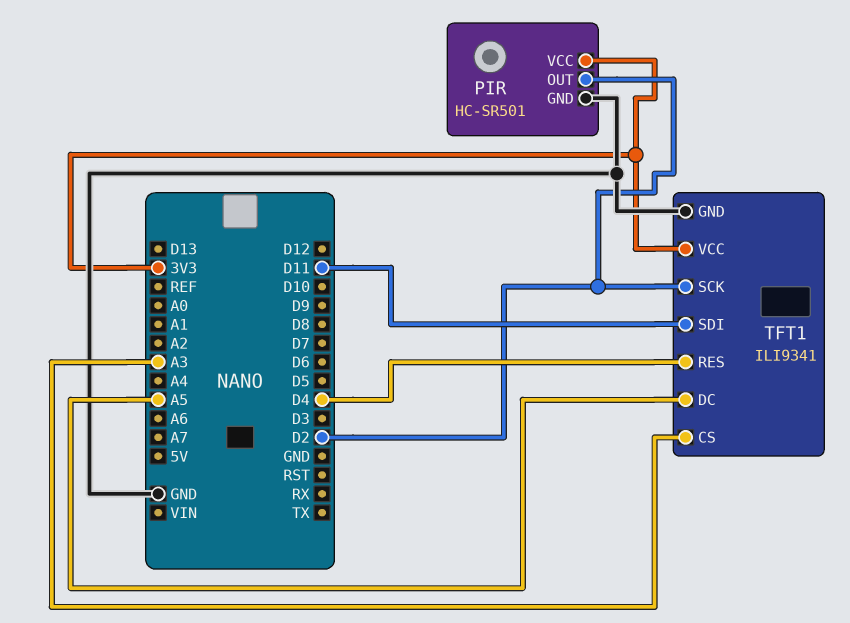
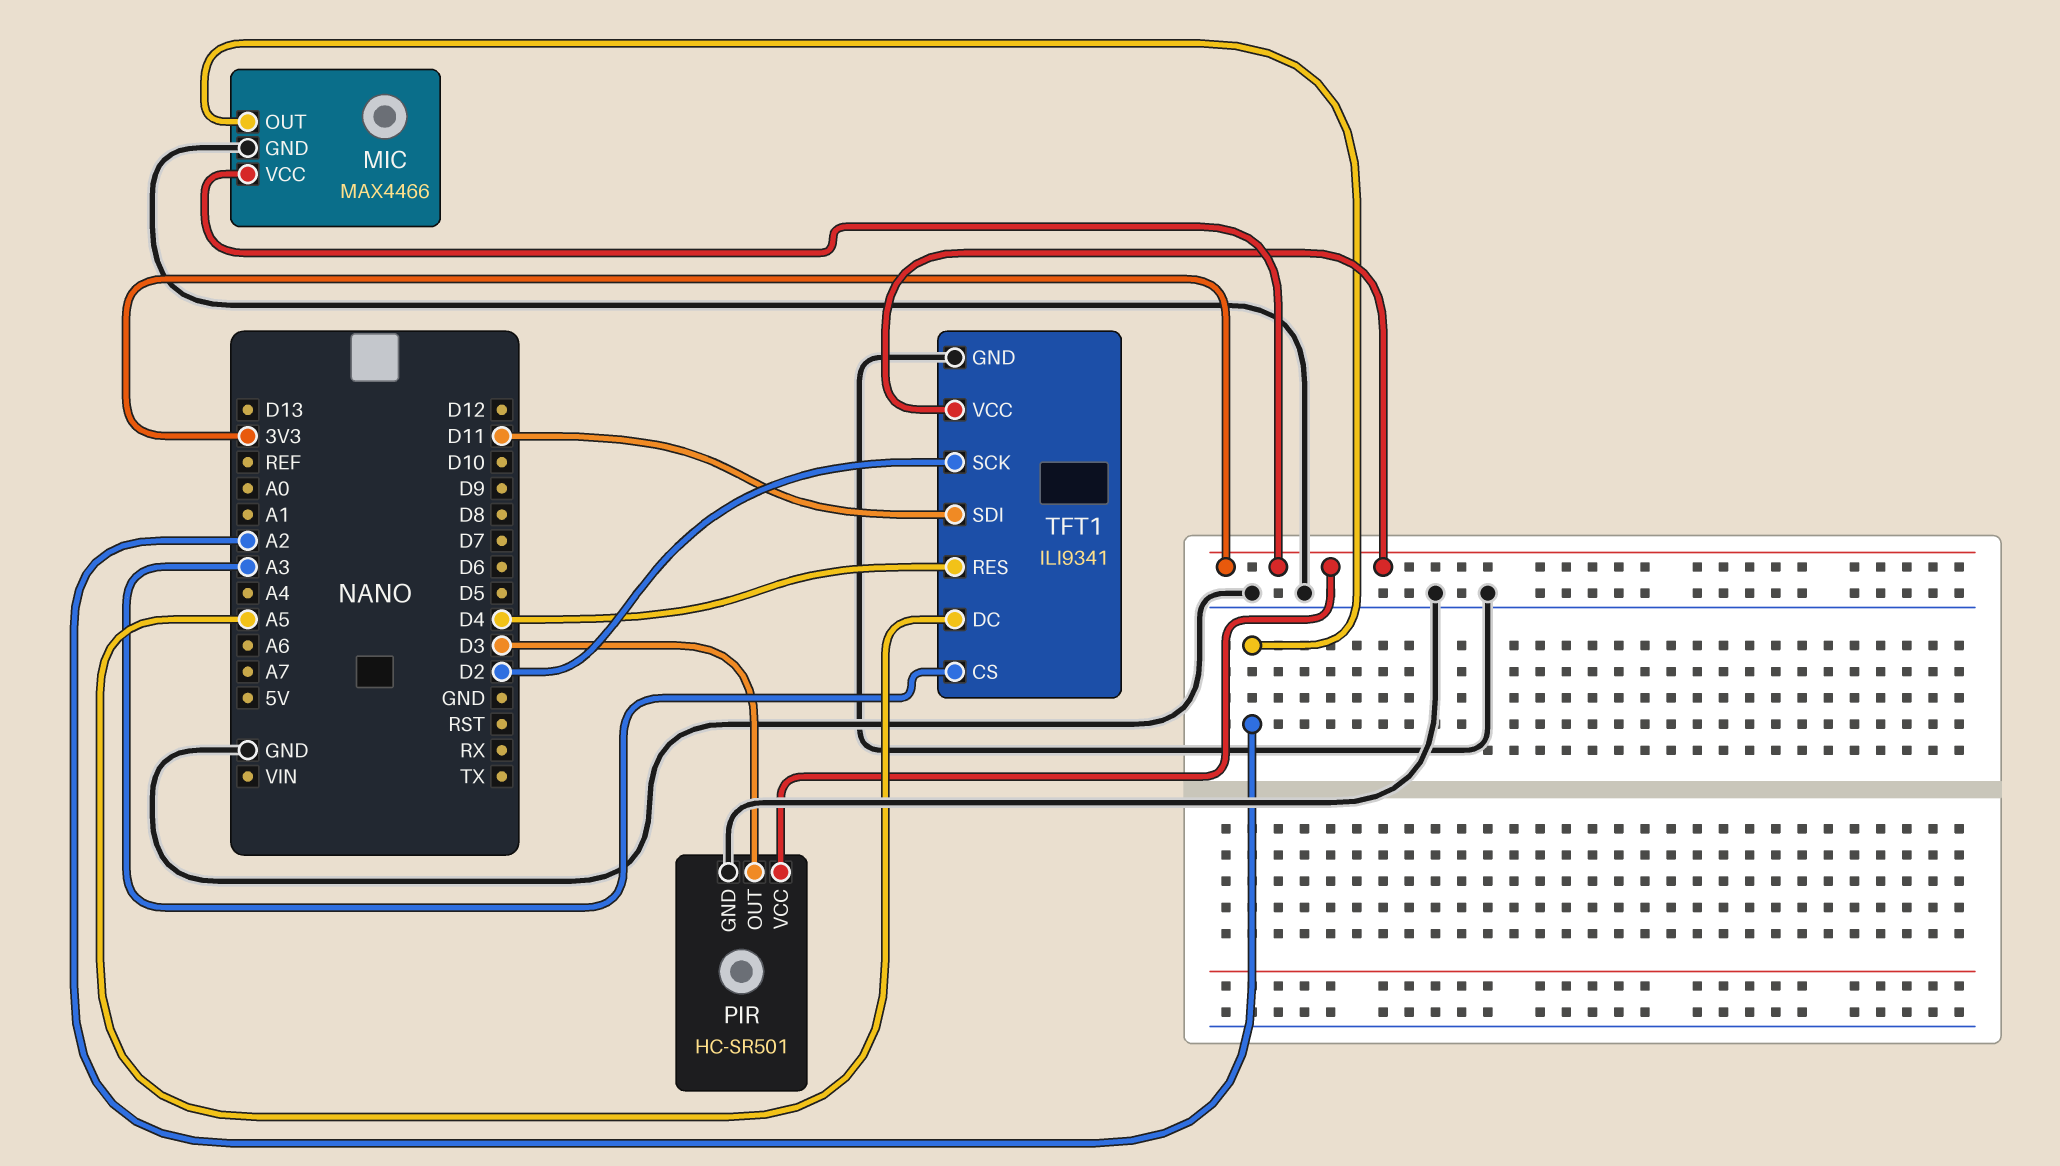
MIC: none -> MAX4466
MIC pin GND: none -> GND
MIC pin OUT: none -> A2
MIC pin VCC: none -> 3V3
PIR pin OUT: D2 -> D3

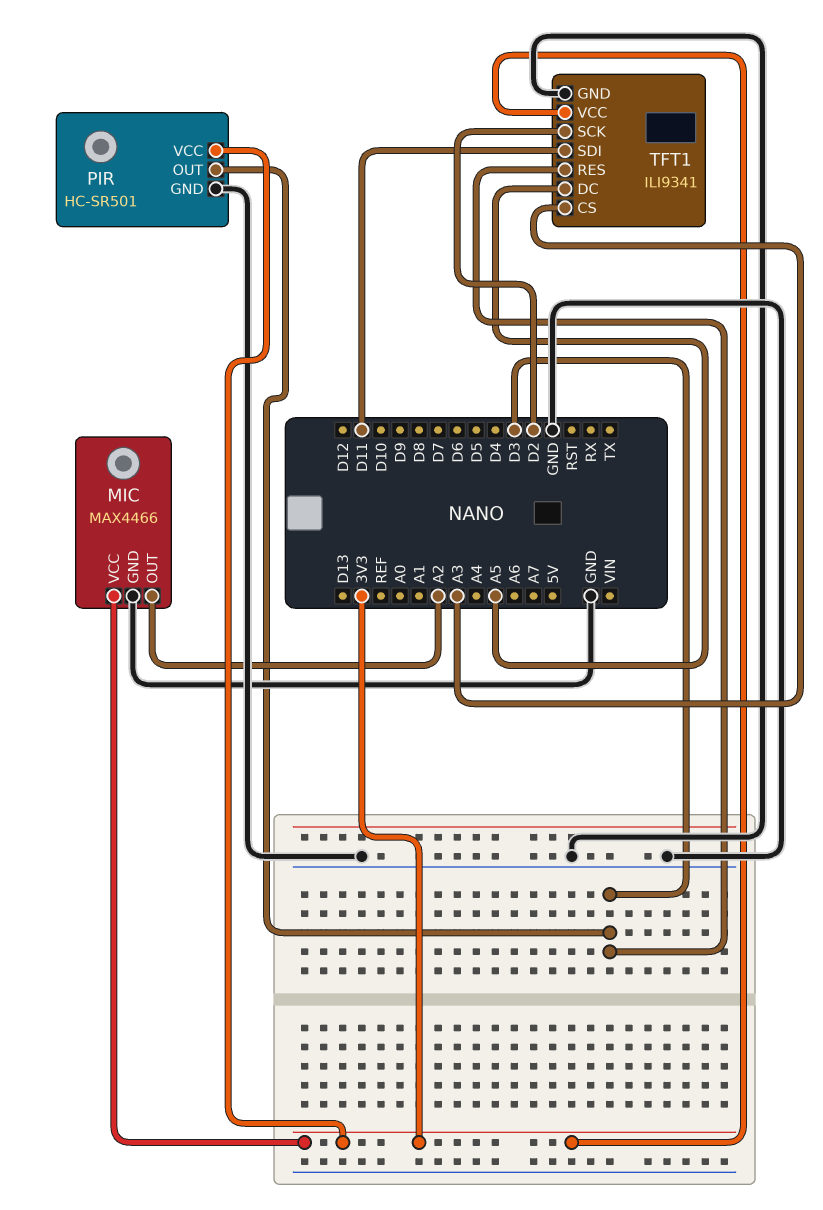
TFT1 pin RES: D4 -> D3

